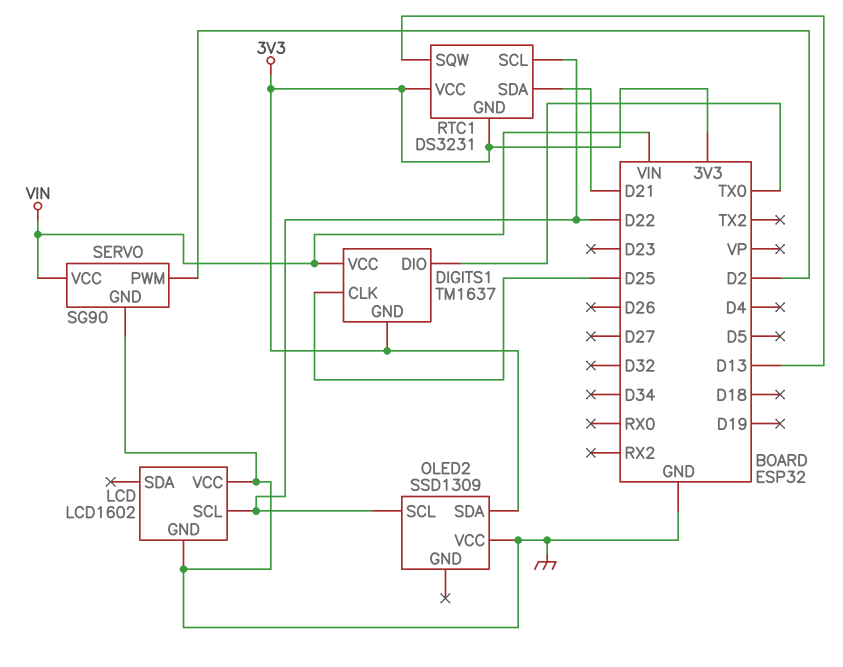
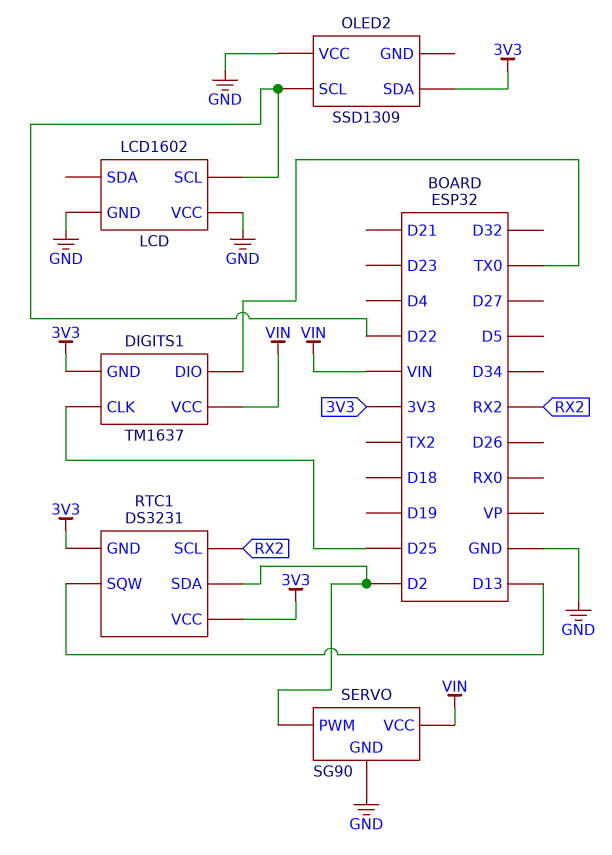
RTC1 pin SCL: D22 -> RX2
RTC1 pin SDA: D21 -> D2

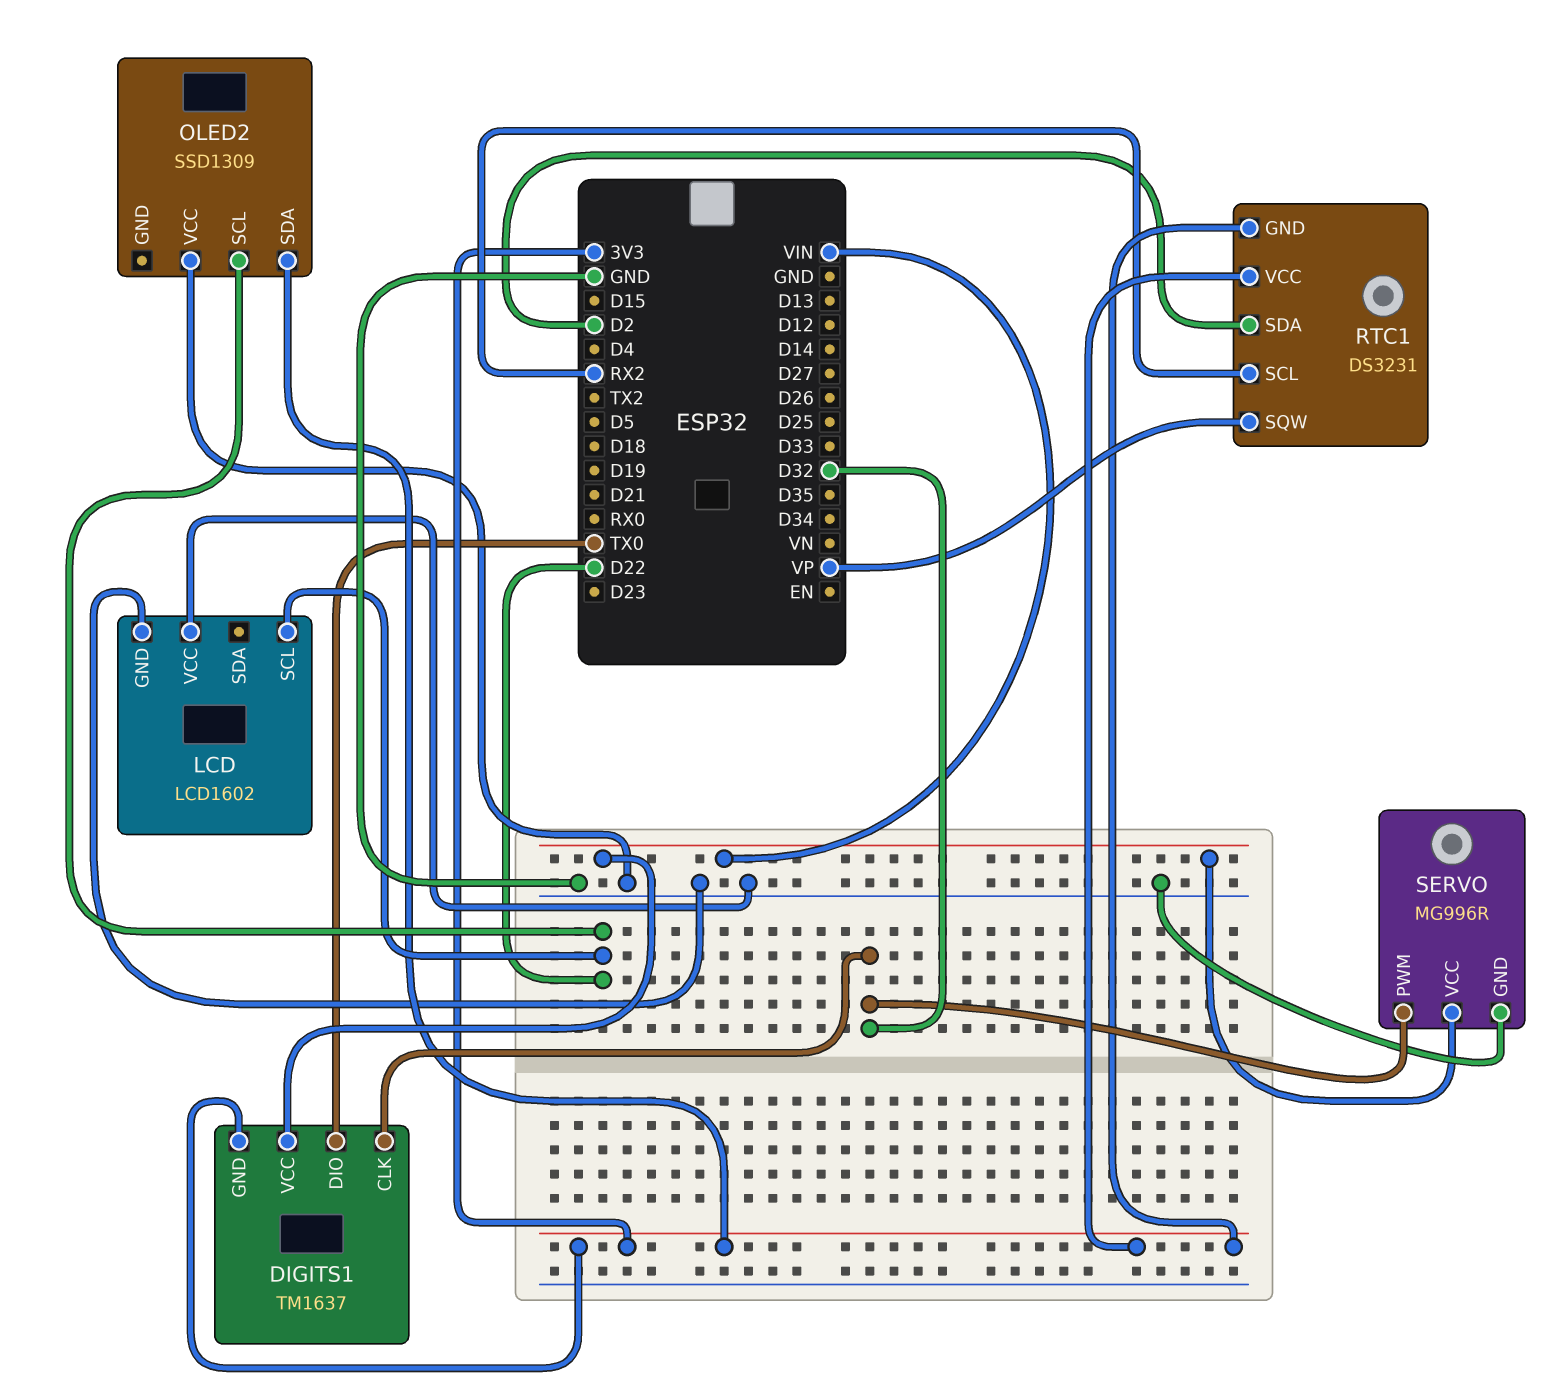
DIGITS1 pin CLK: D25 -> D32
RTC1 pin SQW: D13 -> VP
SERVO: SG90 -> MG996R
SERVO pin PWM: D2 -> D32

